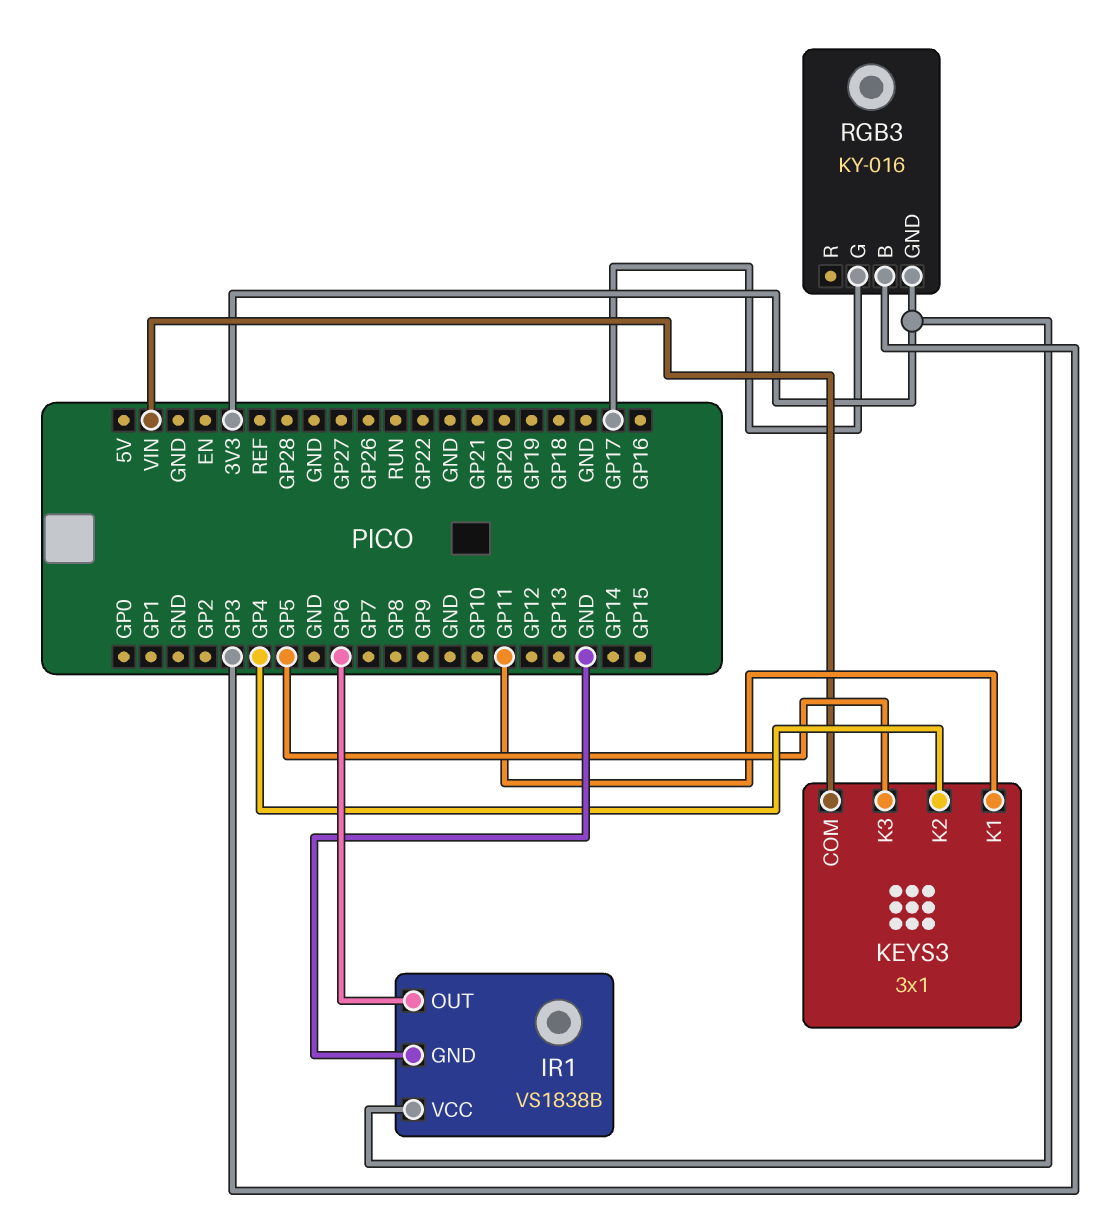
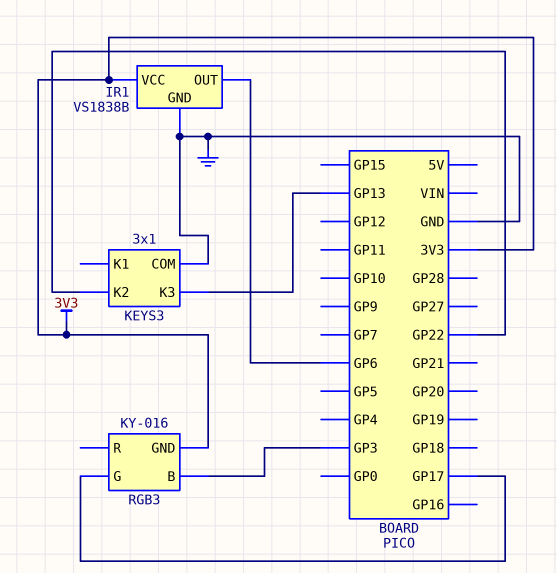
KEYS3 pin COM: VIN -> GND
KEYS3 pin K1: GP11 -> none
KEYS3 pin K2: GP4 -> GP22
KEYS3 pin K3: GP5 -> GP13

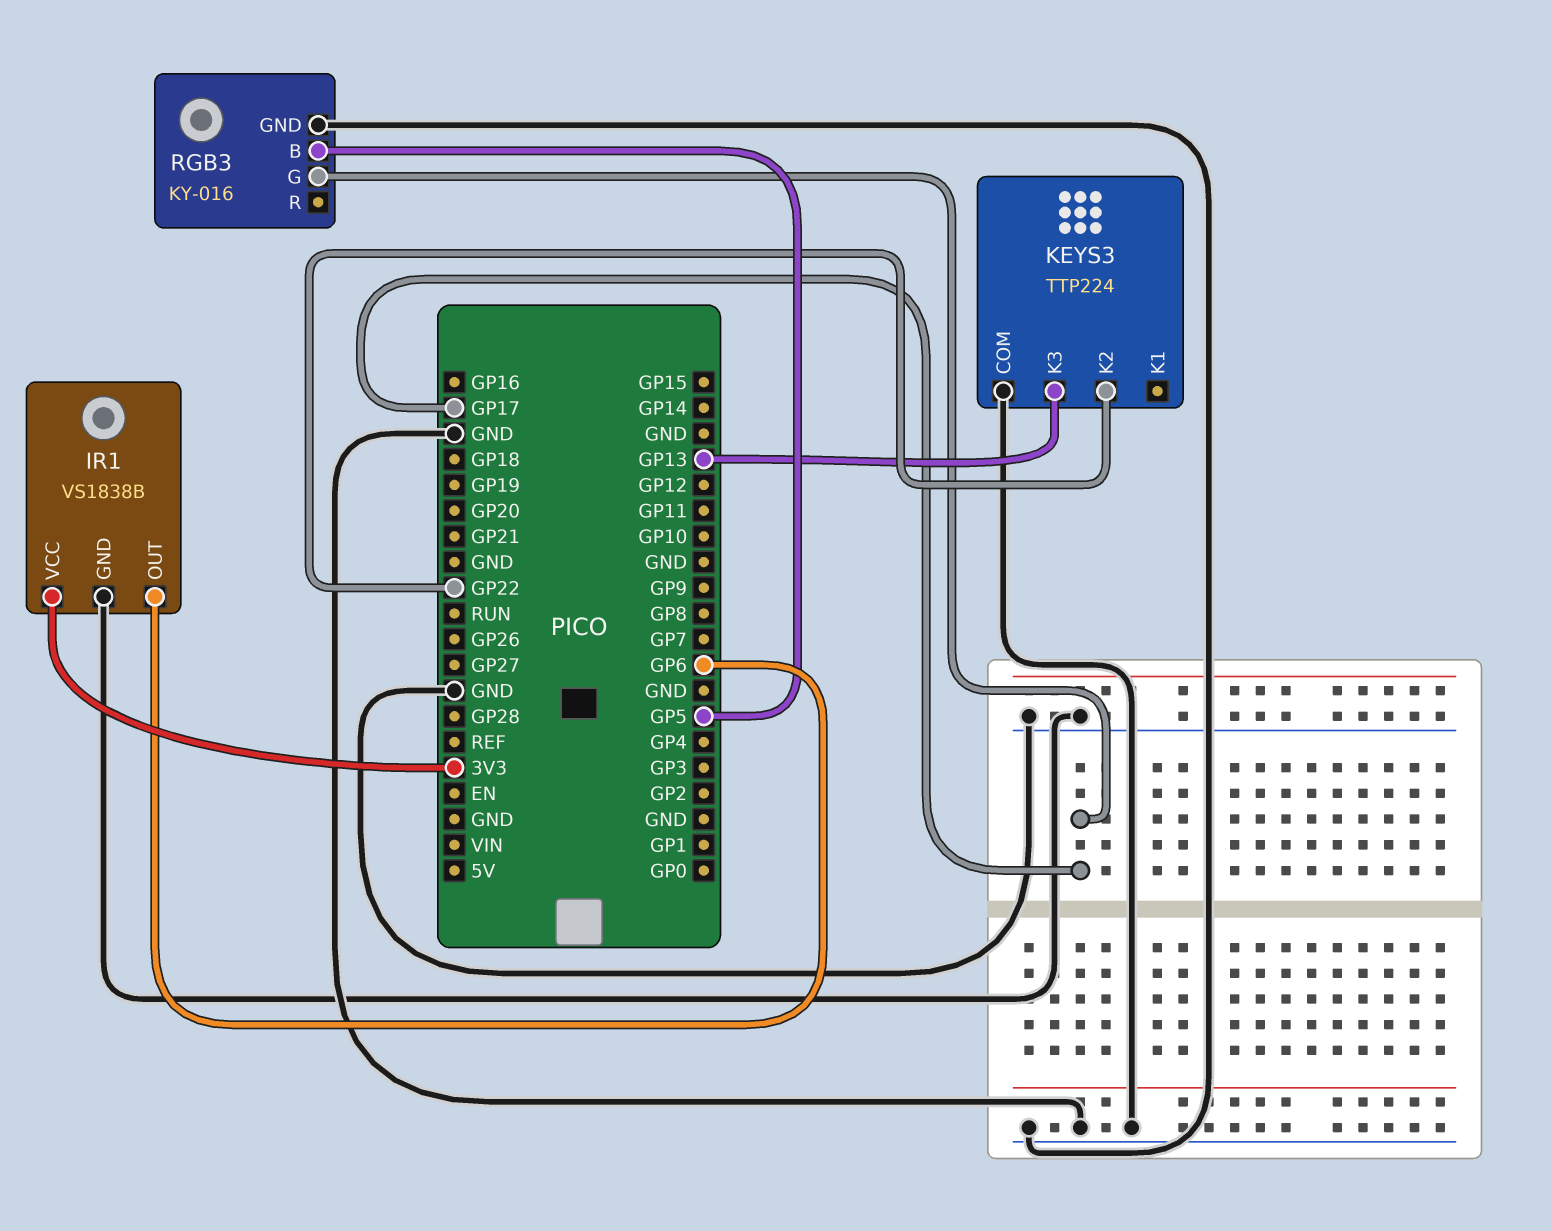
KEYS3: 3x1 -> TTP224
RGB3 pin B: GP3 -> GP5
RGB3 pin GND: 3V3 -> GND

